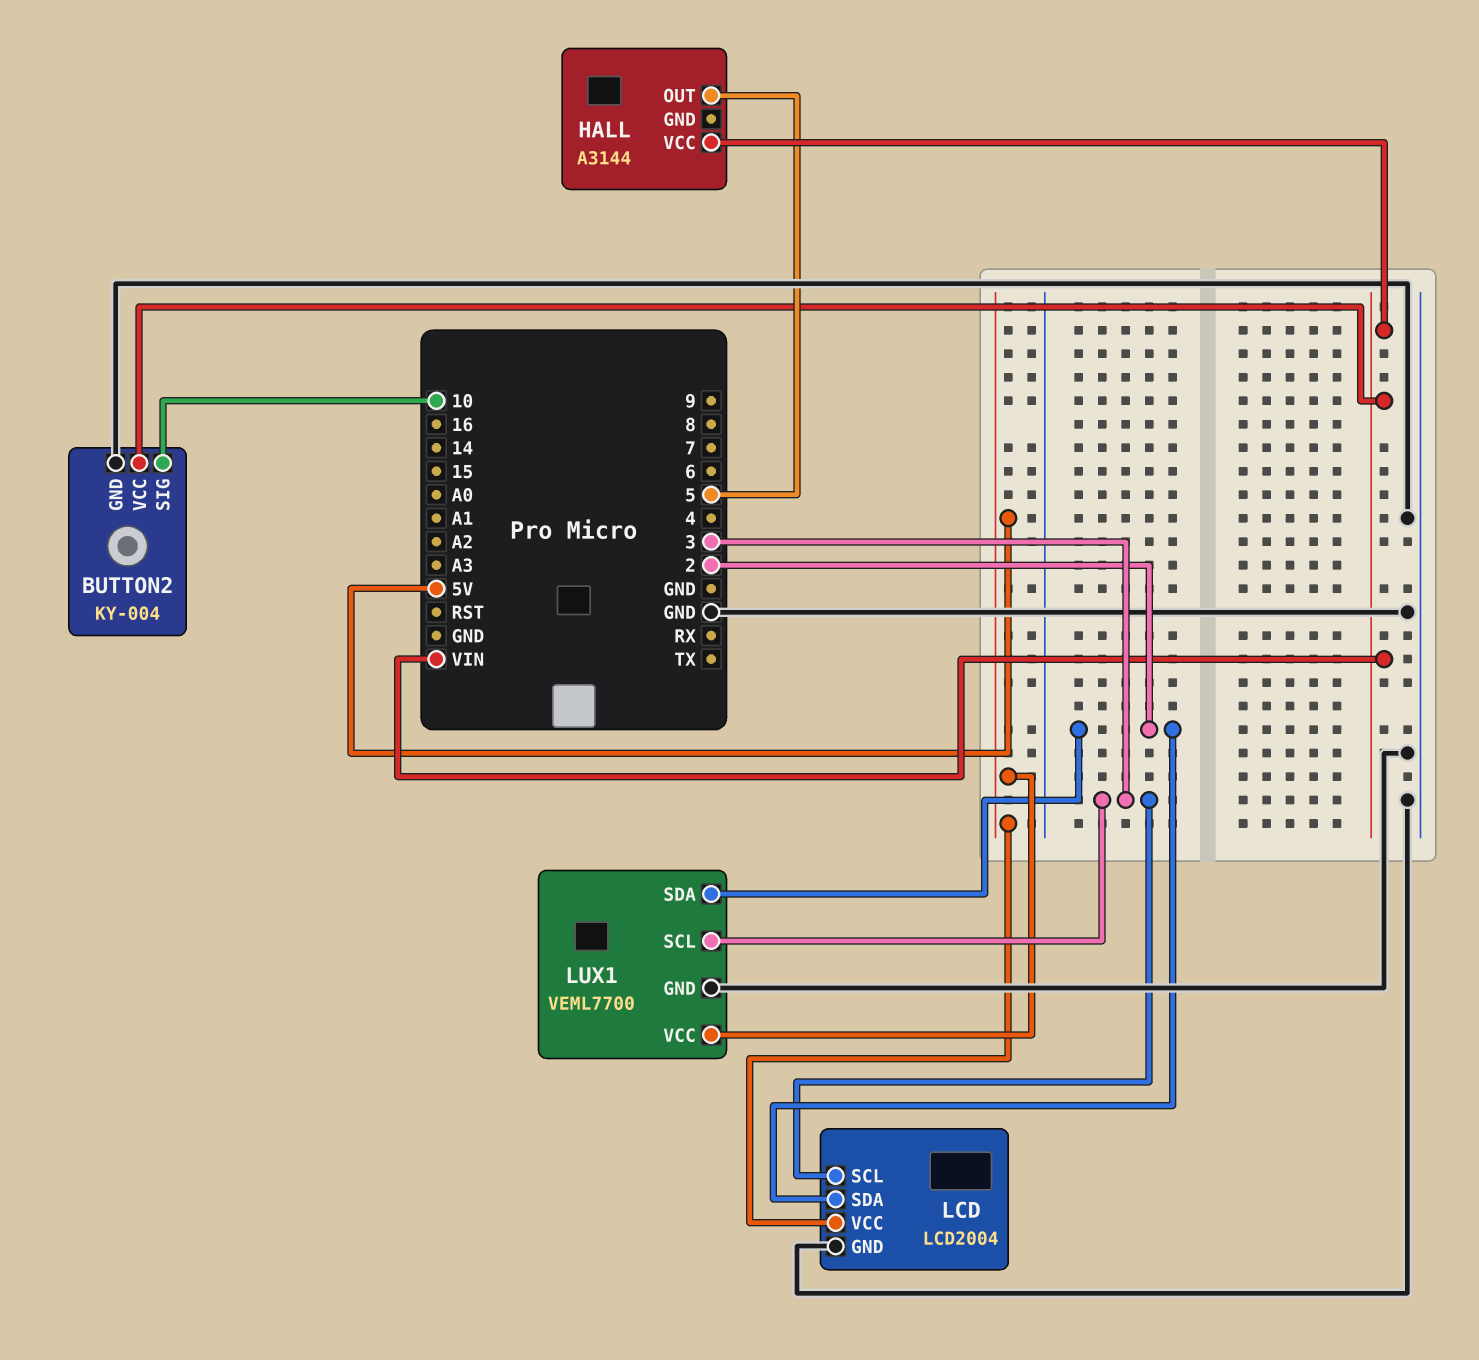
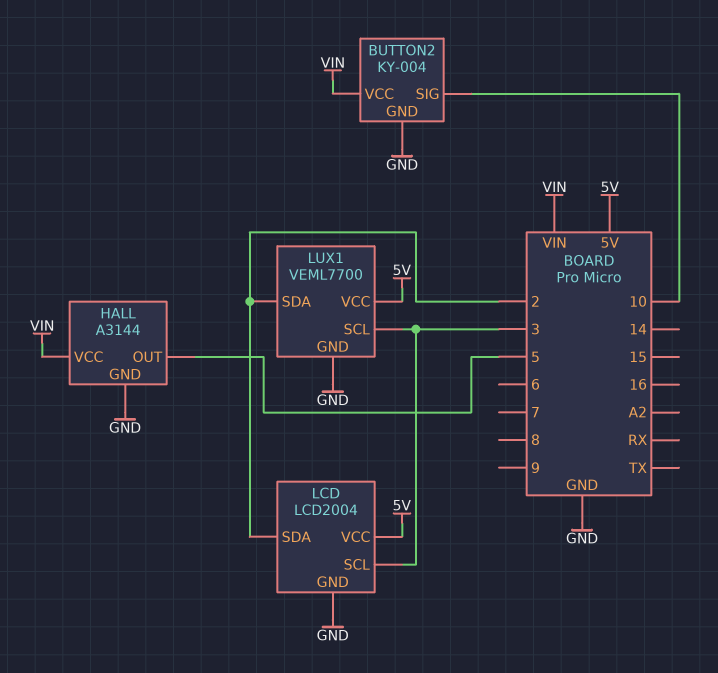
HALL pin GND: none -> GND

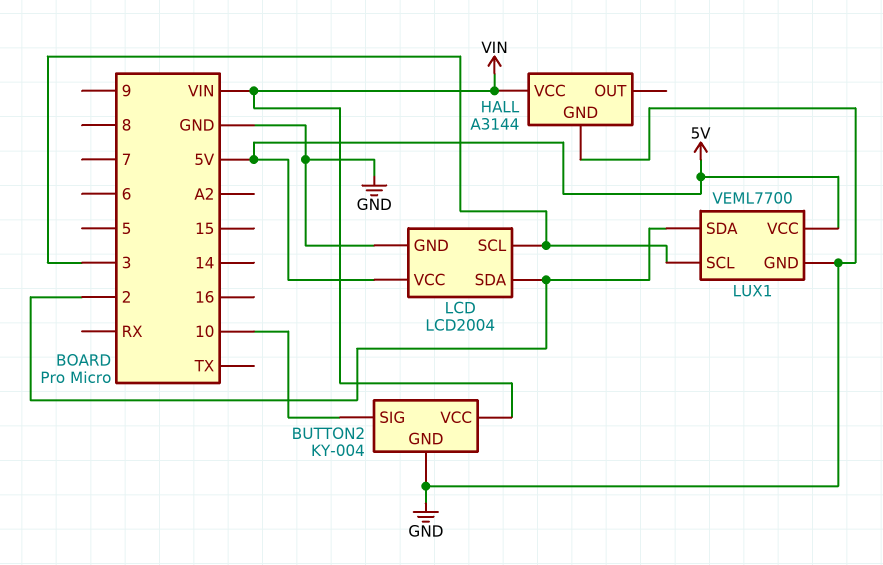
HALL pin OUT: 5 -> none

